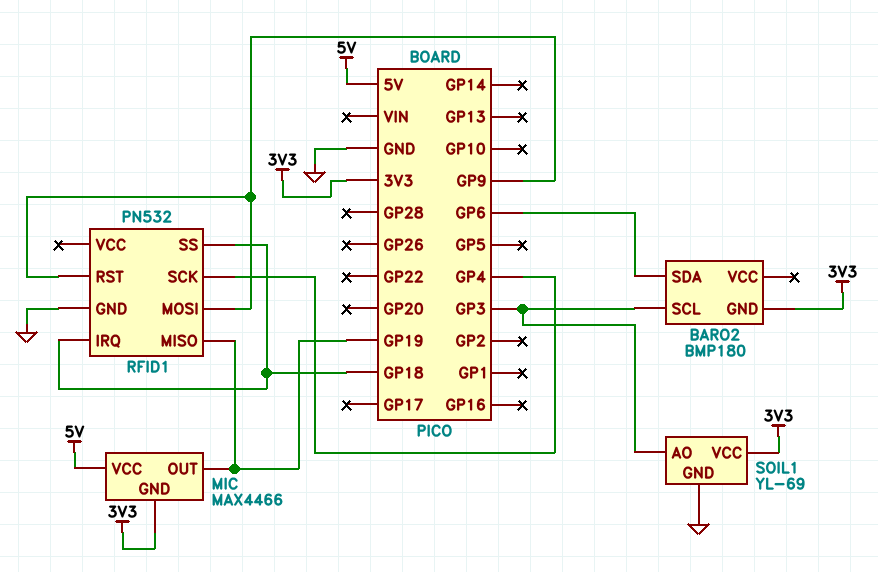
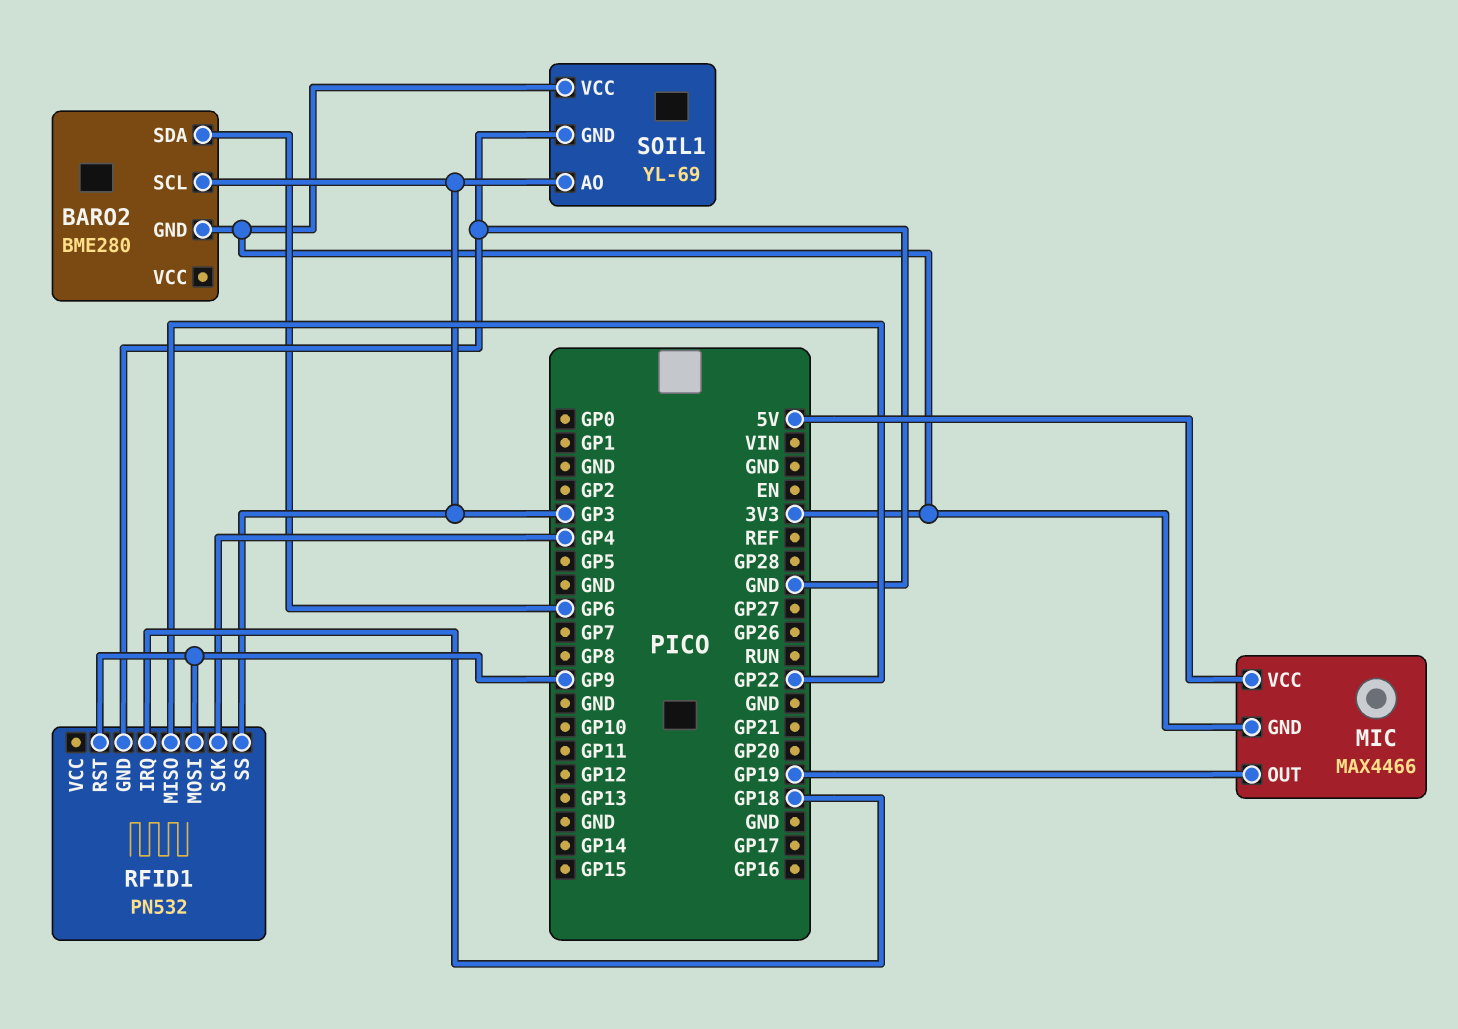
BARO2: BMP180 -> BME280
RFID1 pin MISO: GP19 -> GP22
RFID1 pin SS: GP18 -> GP3

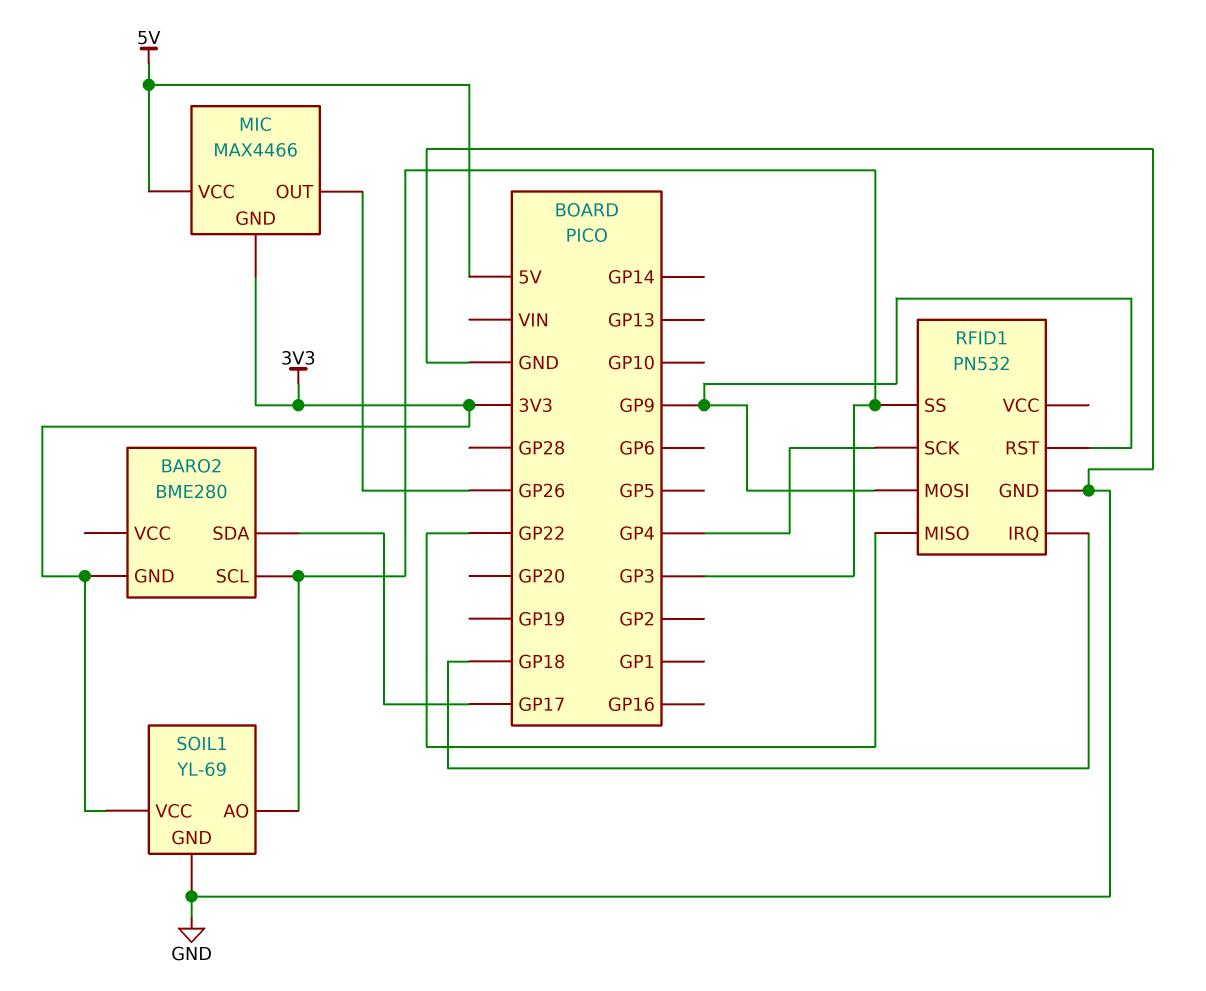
BARO2 pin SDA: GP6 -> GP17
MIC pin OUT: GP19 -> GP26

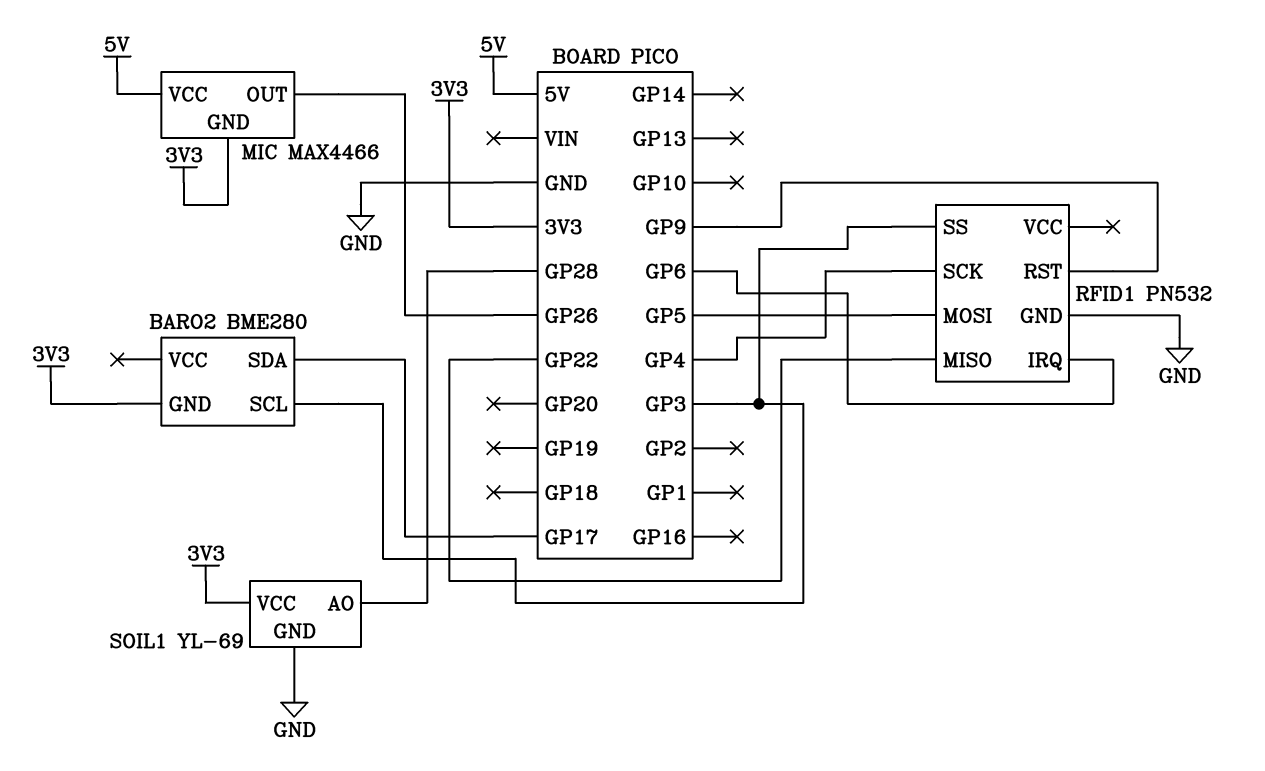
RFID1 pin IRQ: GP18 -> GP6
RFID1 pin MOSI: GP9 -> GP5
SOIL1 pin AO: GP3 -> GP28

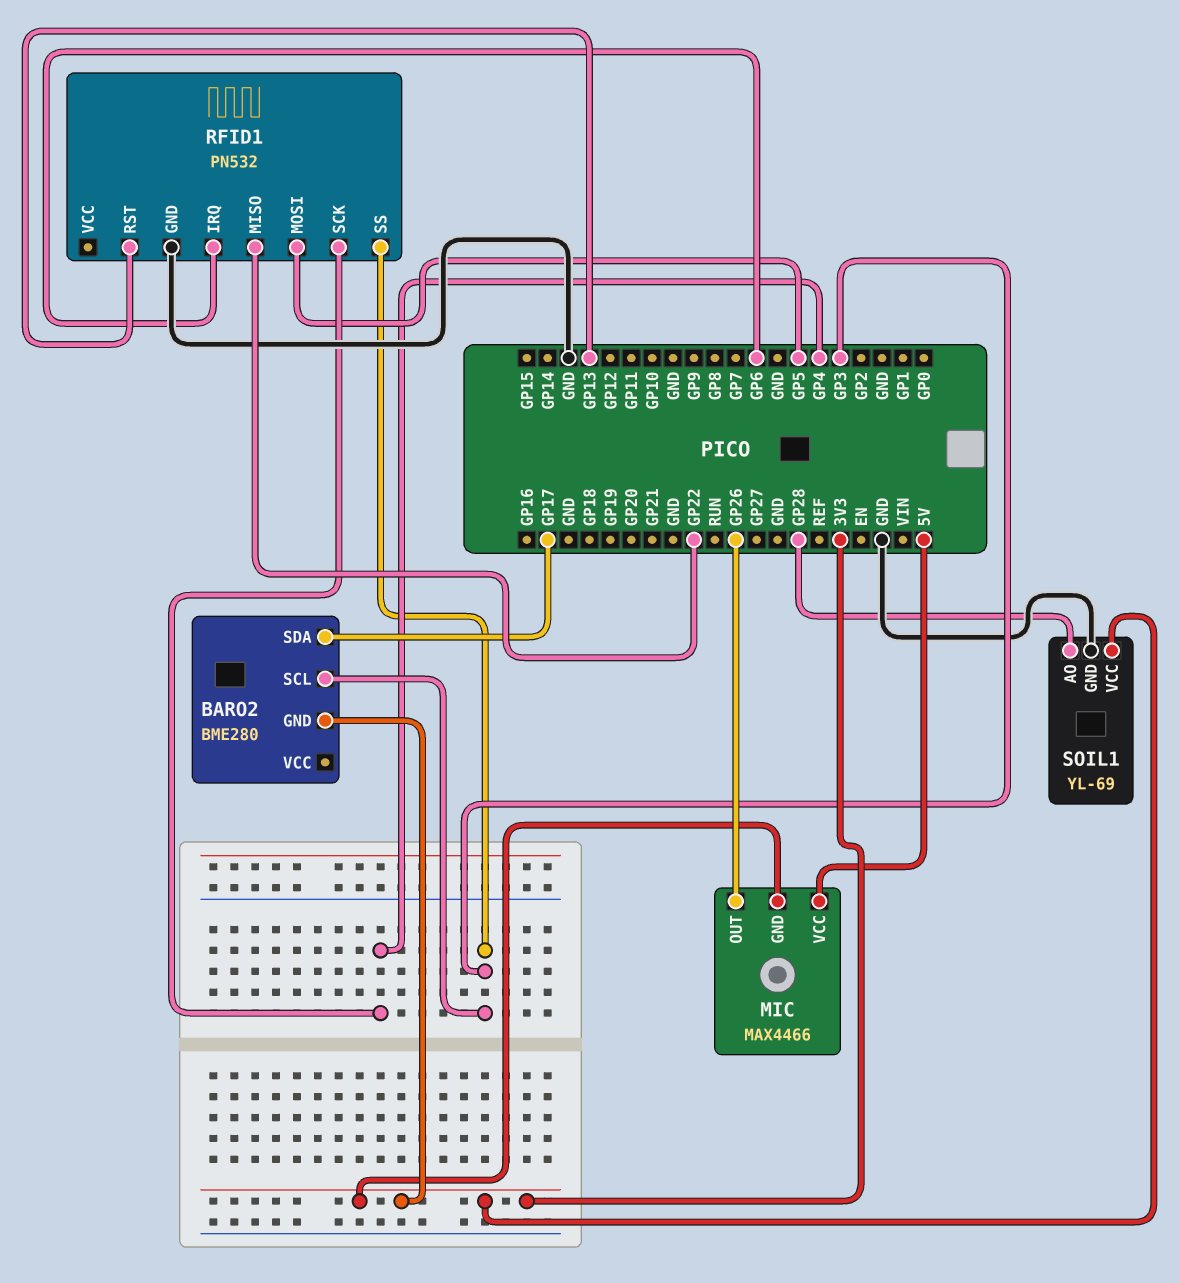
RFID1 pin RST: GP9 -> GP13

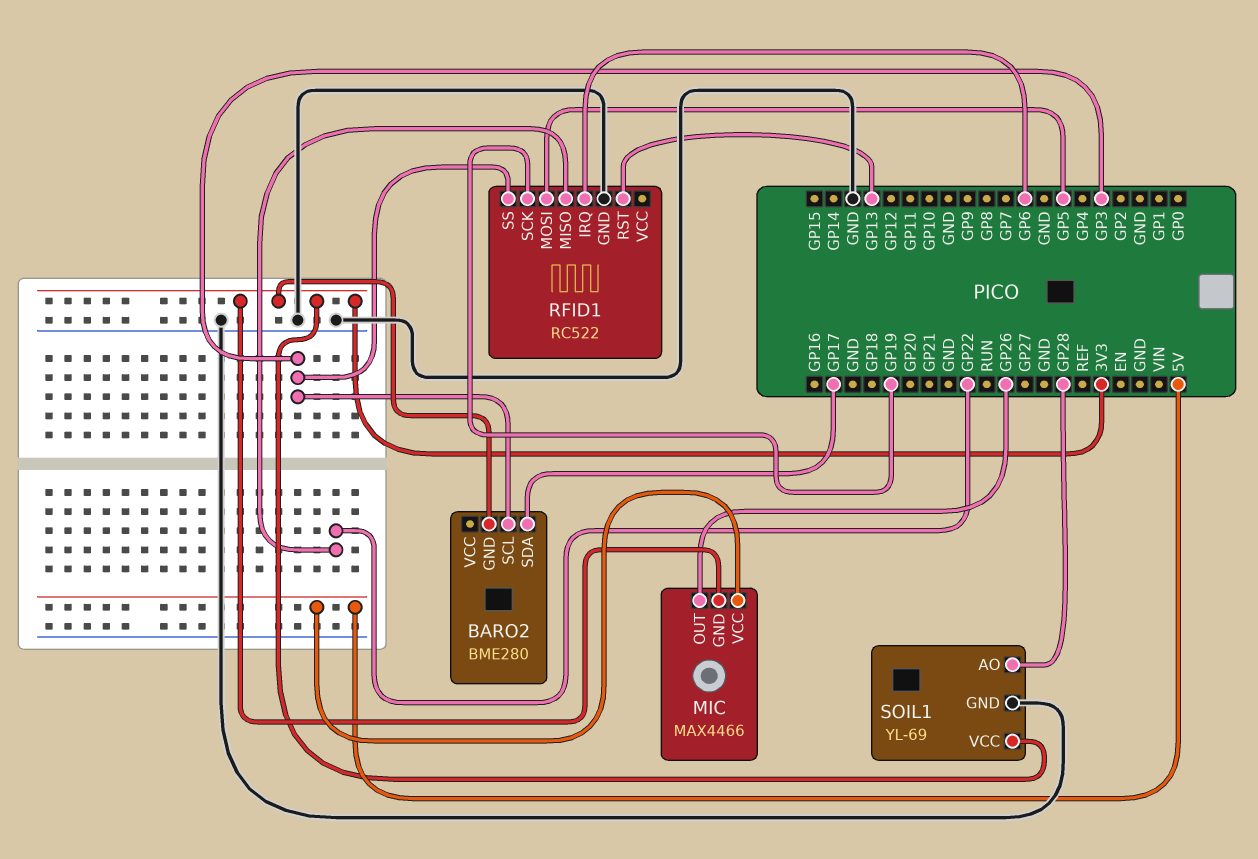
RFID1: PN532 -> RC522
RFID1 pin SCK: GP4 -> GP19

